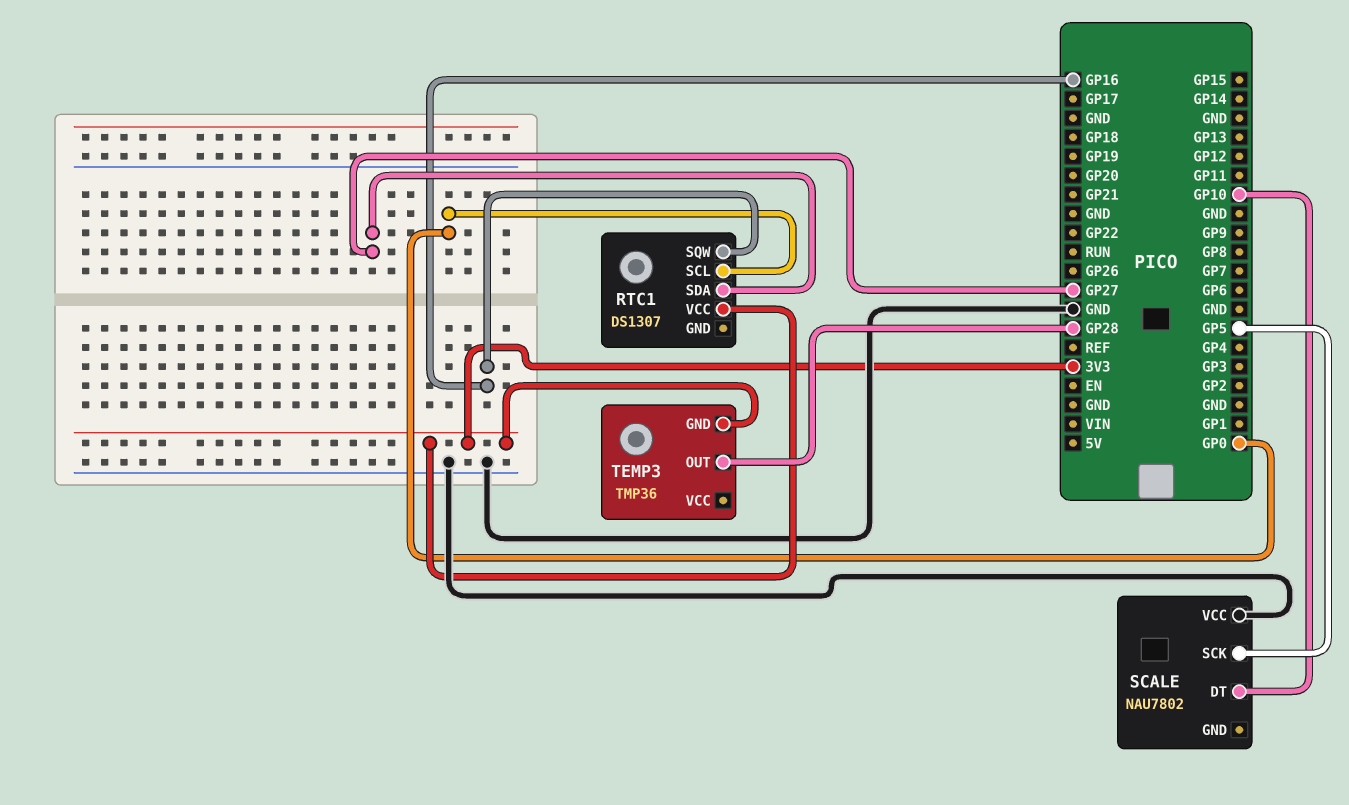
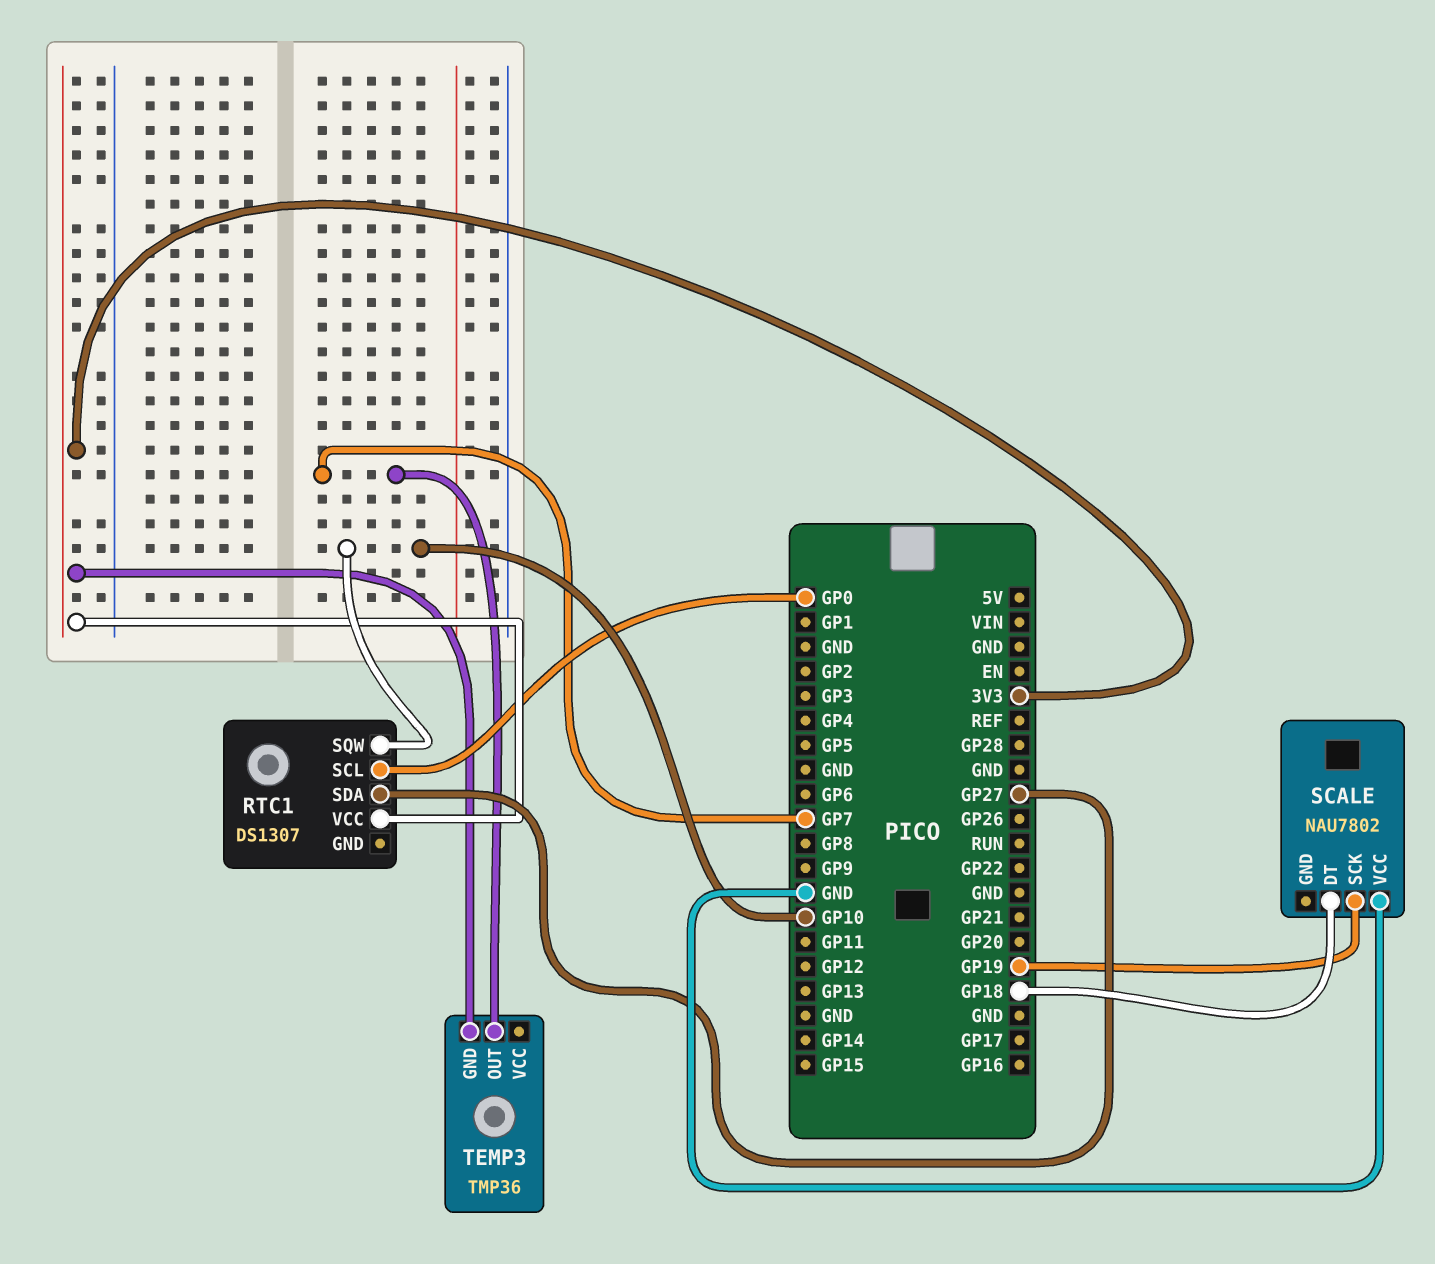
RTC1 pin SQW: GP16 -> GP10
SCALE pin DT: GP10 -> GP18
SCALE pin SCK: GP5 -> GP19
TEMP3 pin OUT: GP28 -> GP7

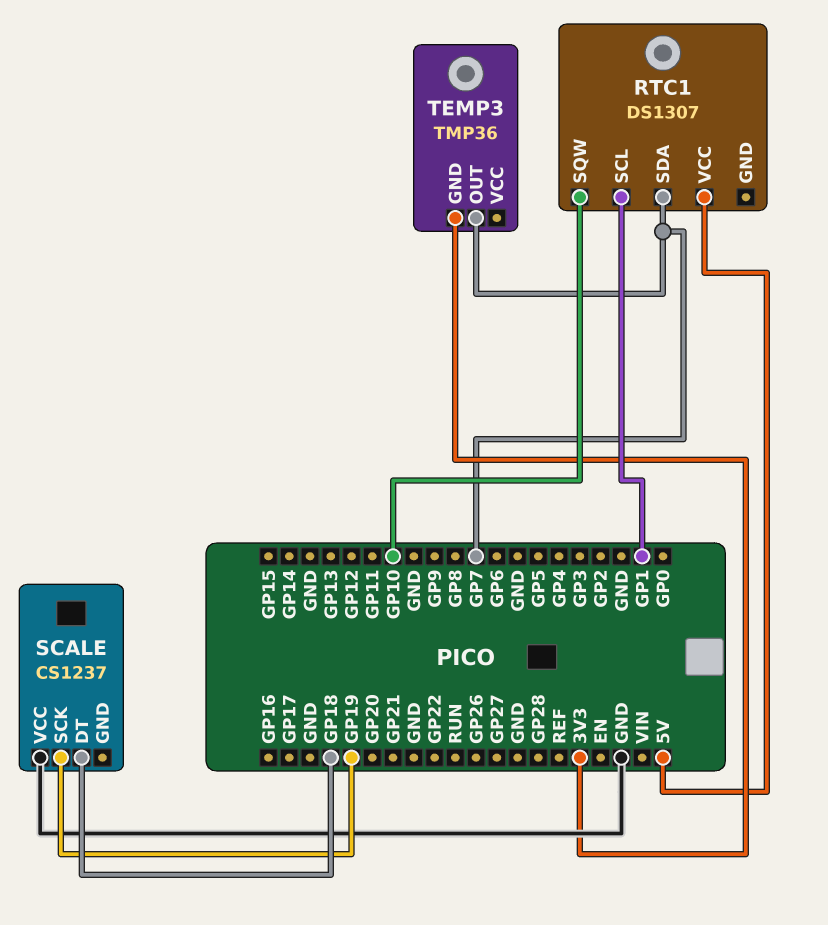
RTC1 pin SCL: GP0 -> GP1
RTC1 pin SDA: GP27 -> GP7
RTC1 pin VCC: 3V3 -> 5V
SCALE: NAU7802 -> CS1237

